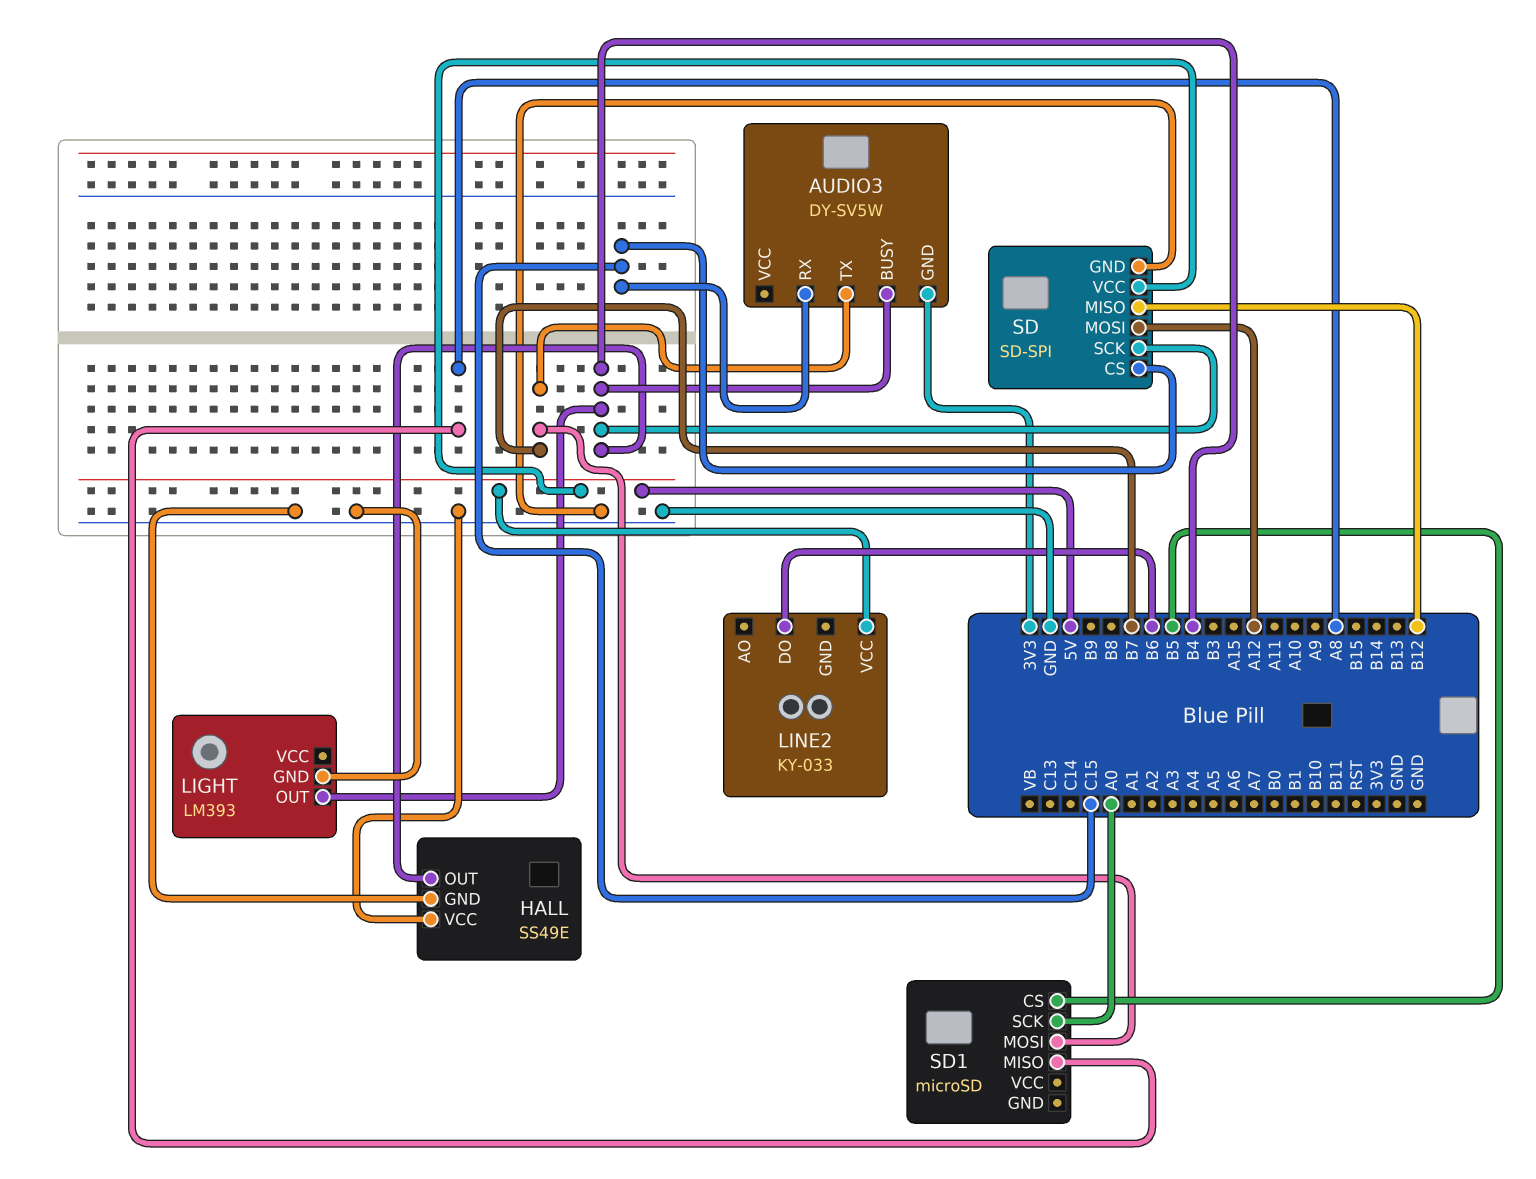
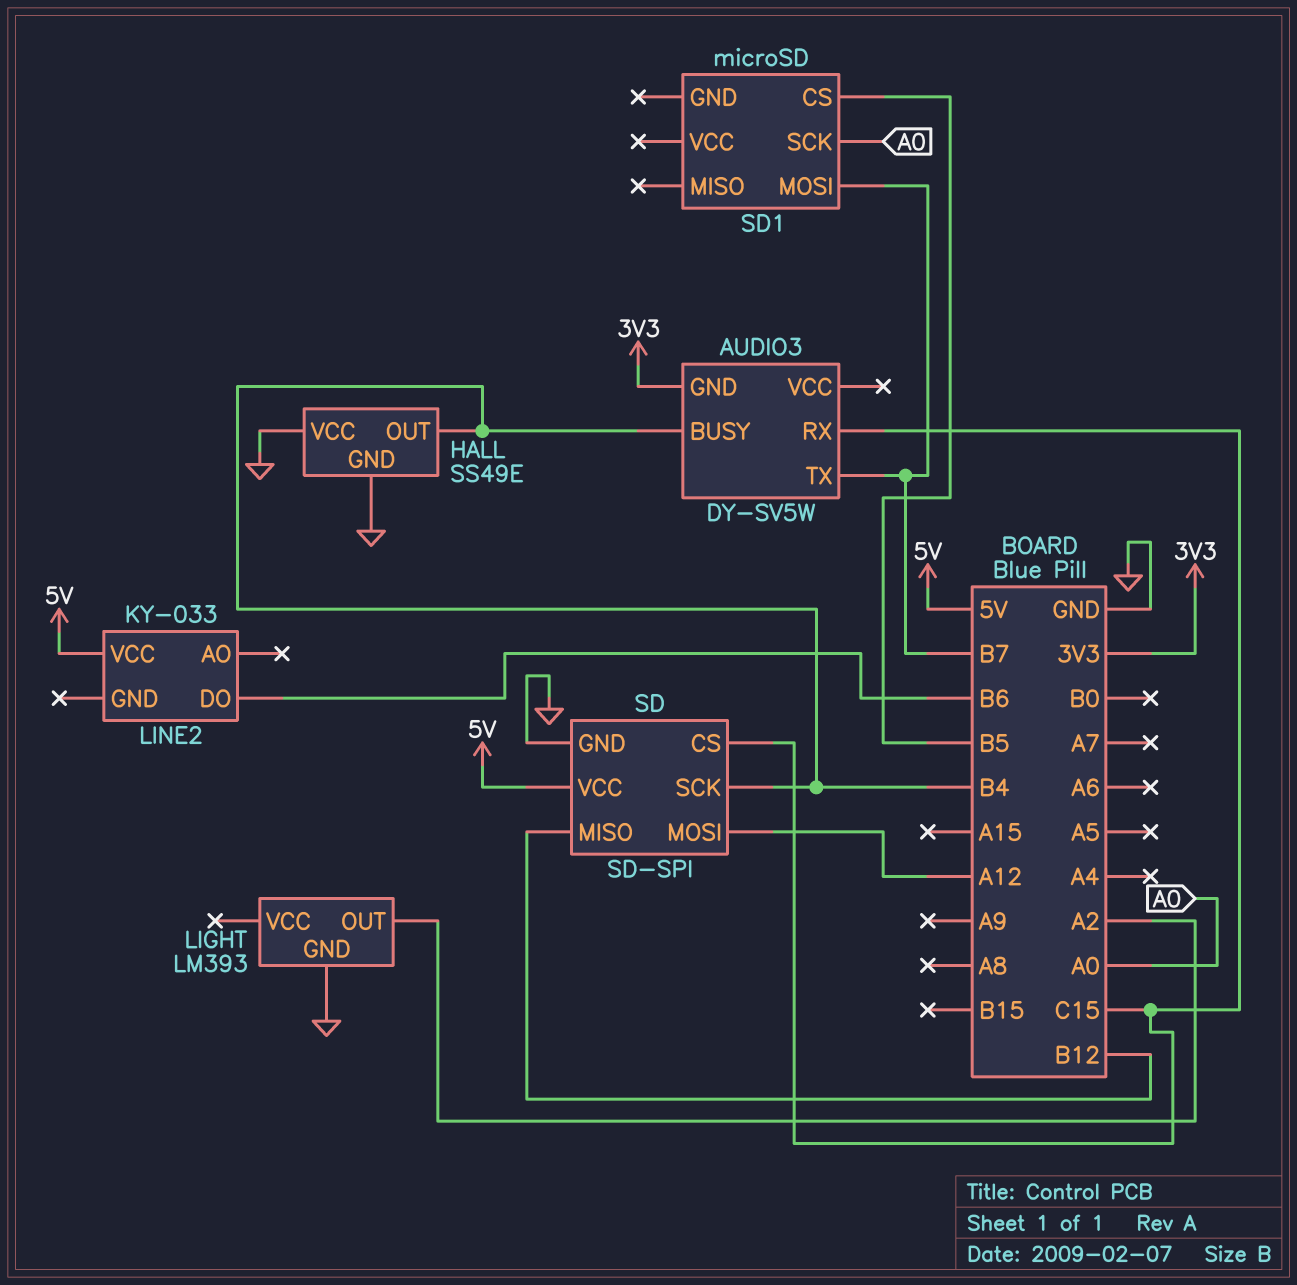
LIGHT pin OUT: B4 -> A2
SD1 pin MISO: A8 -> none

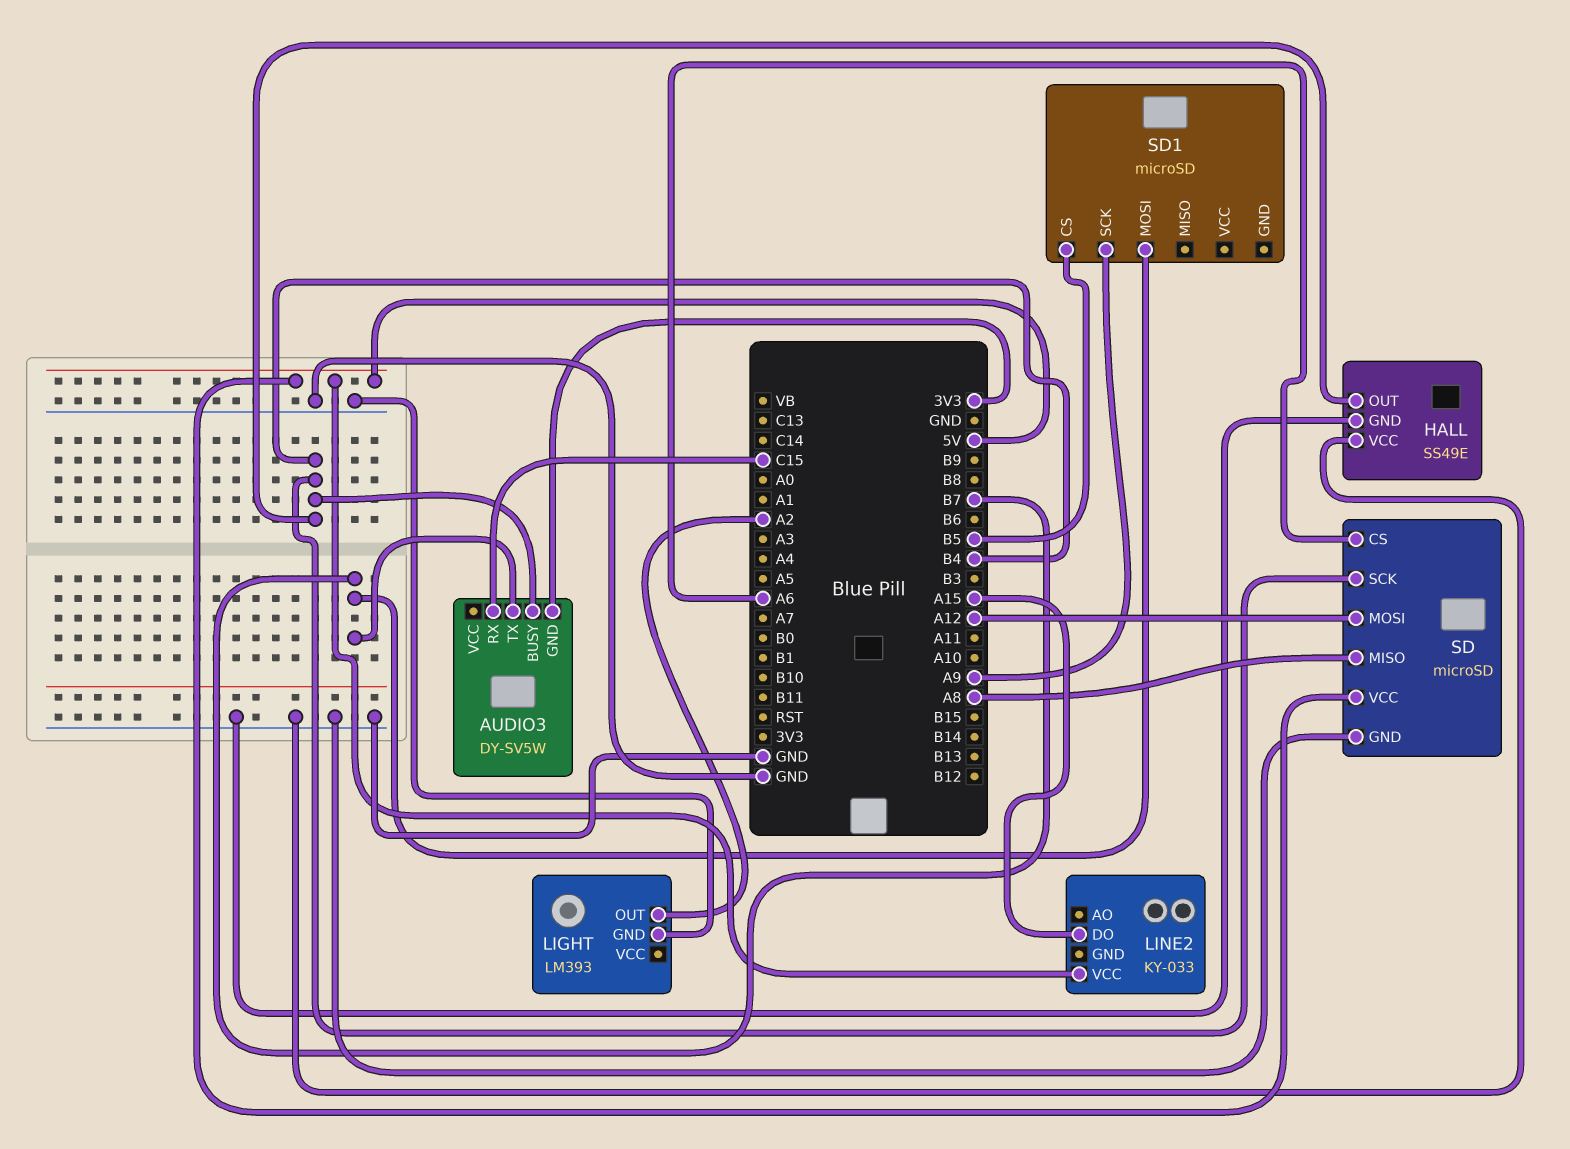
LINE2 pin DO: B6 -> A15
SD: SD-SPI -> microSD
SD pin CS: C15 -> A6
SD pin MISO: B12 -> A8
SD1 pin SCK: A0 -> A9

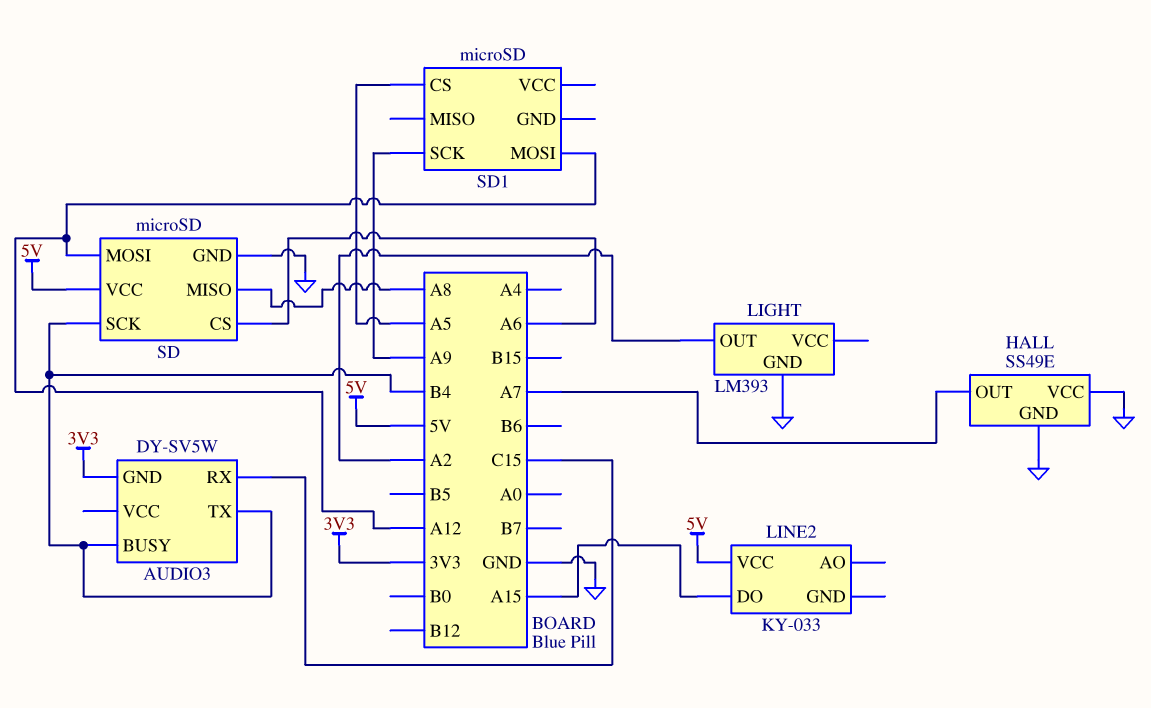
AUDIO3 pin TX: B7 -> B4
HALL pin OUT: B4 -> A7
SD1 pin CS: B5 -> A5
SD1 pin MOSI: B7 -> A12

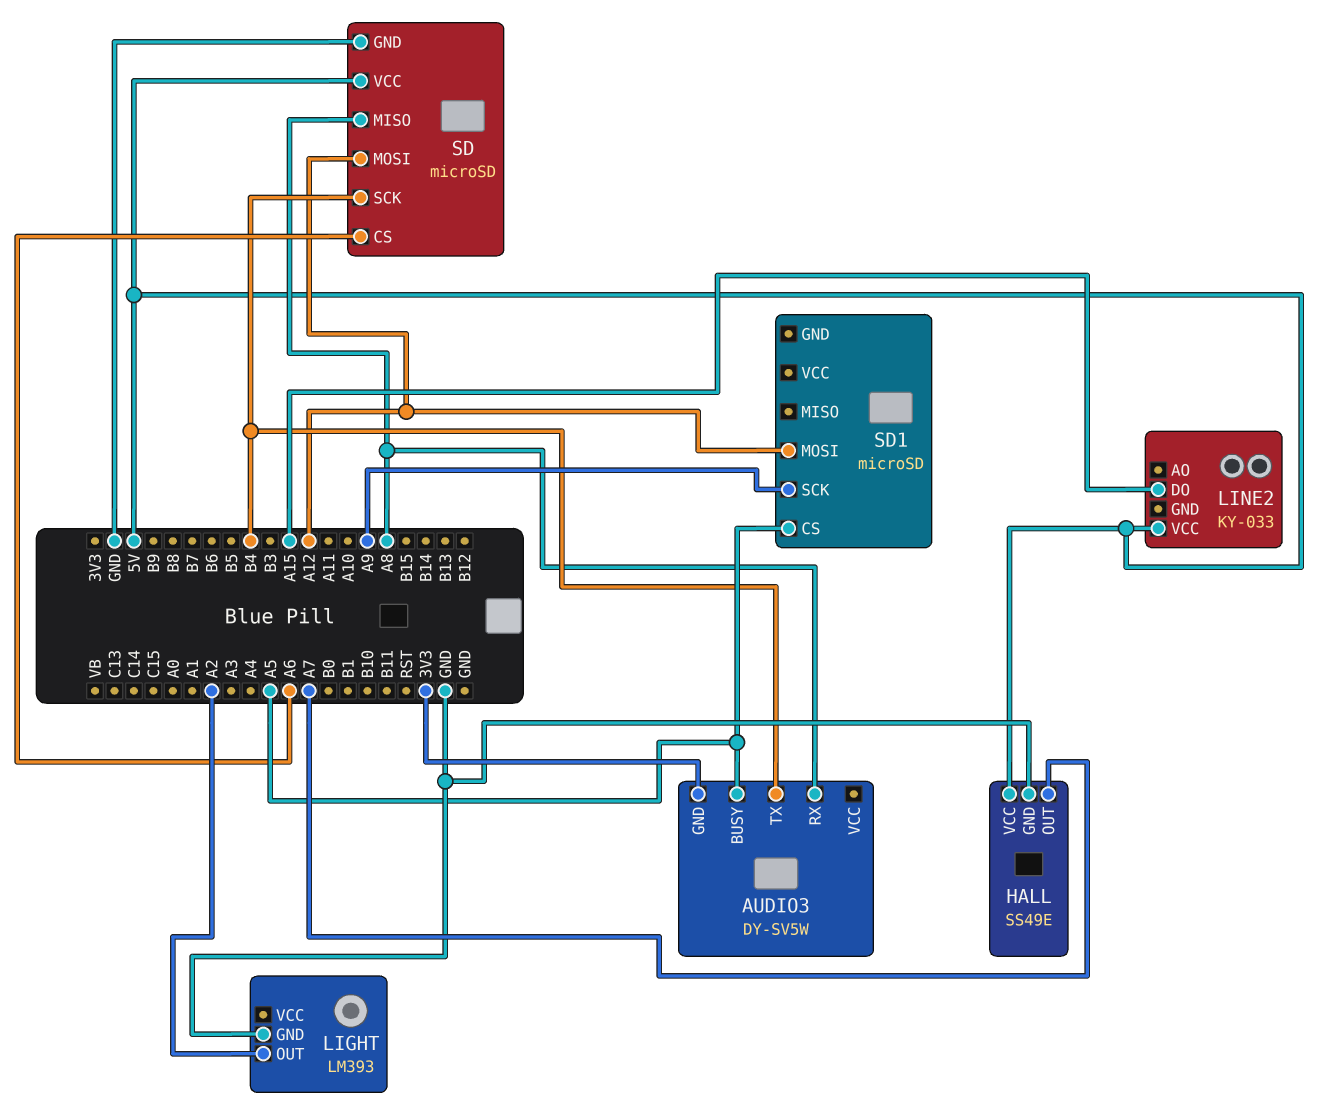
AUDIO3 pin BUSY: B4 -> A5
AUDIO3 pin RX: C15 -> A8
HALL pin VCC: GND -> 5V

